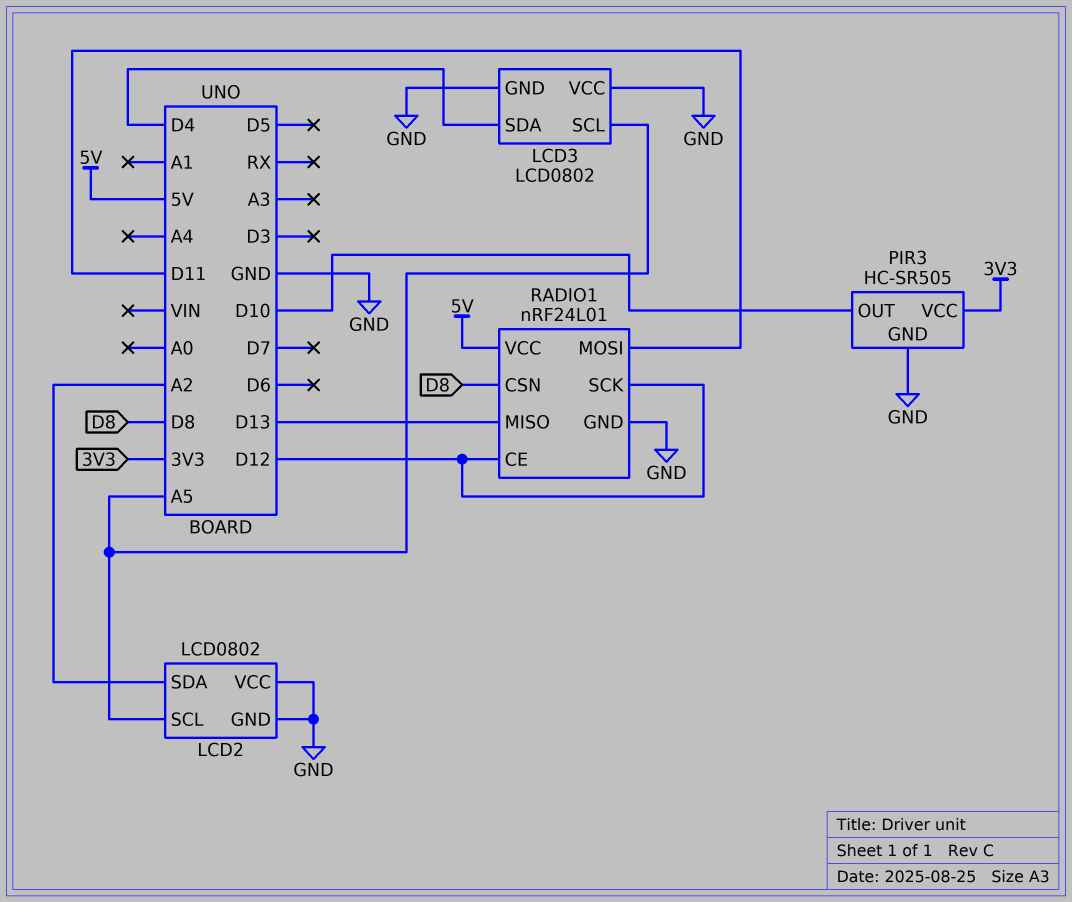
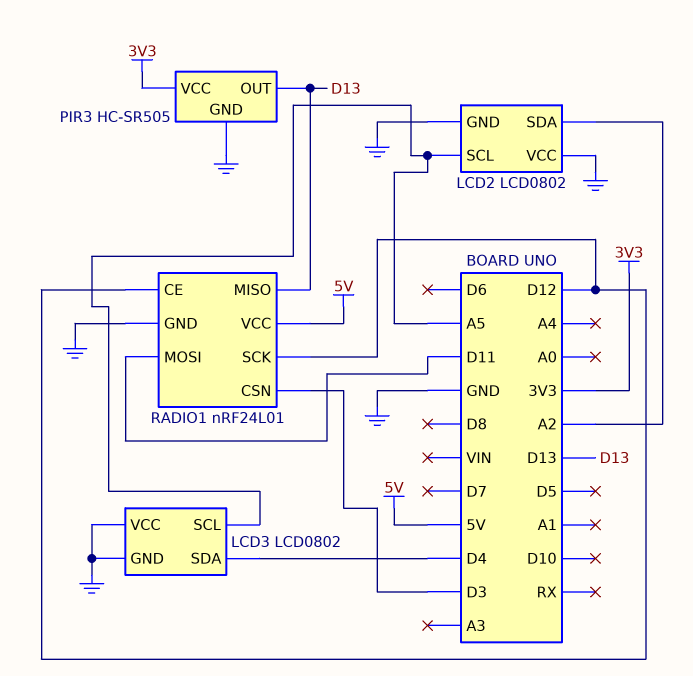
PIR3 pin OUT: D10 -> D13
RADIO1 pin CSN: D8 -> D3

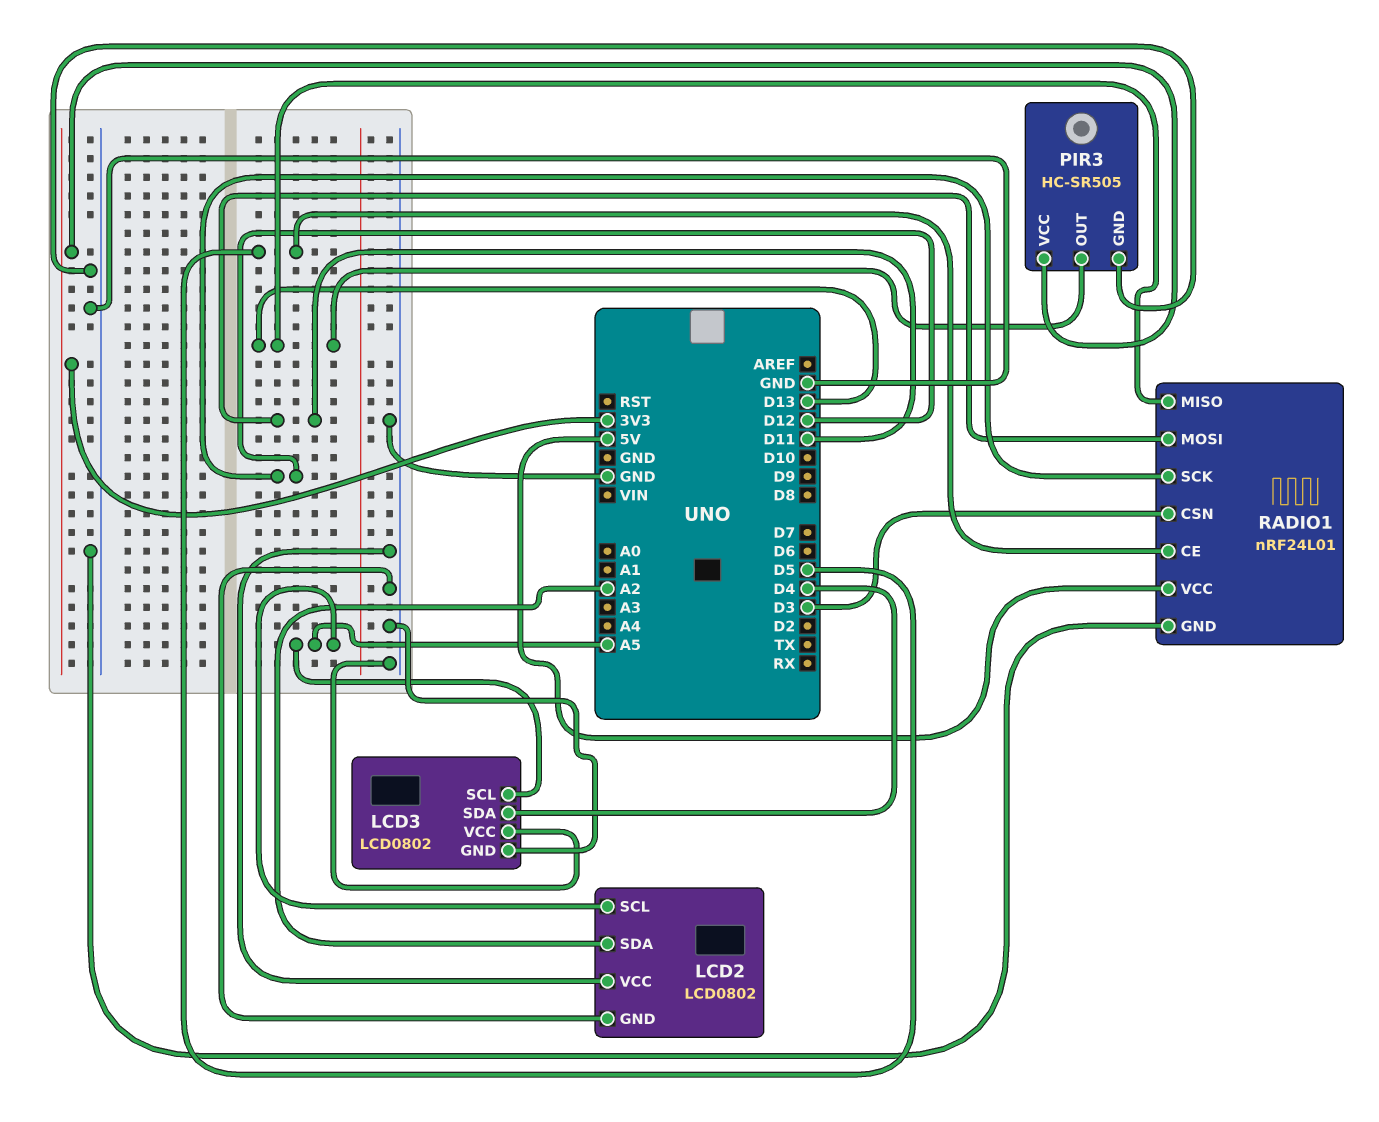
RADIO1 pin CE: D12 -> D5

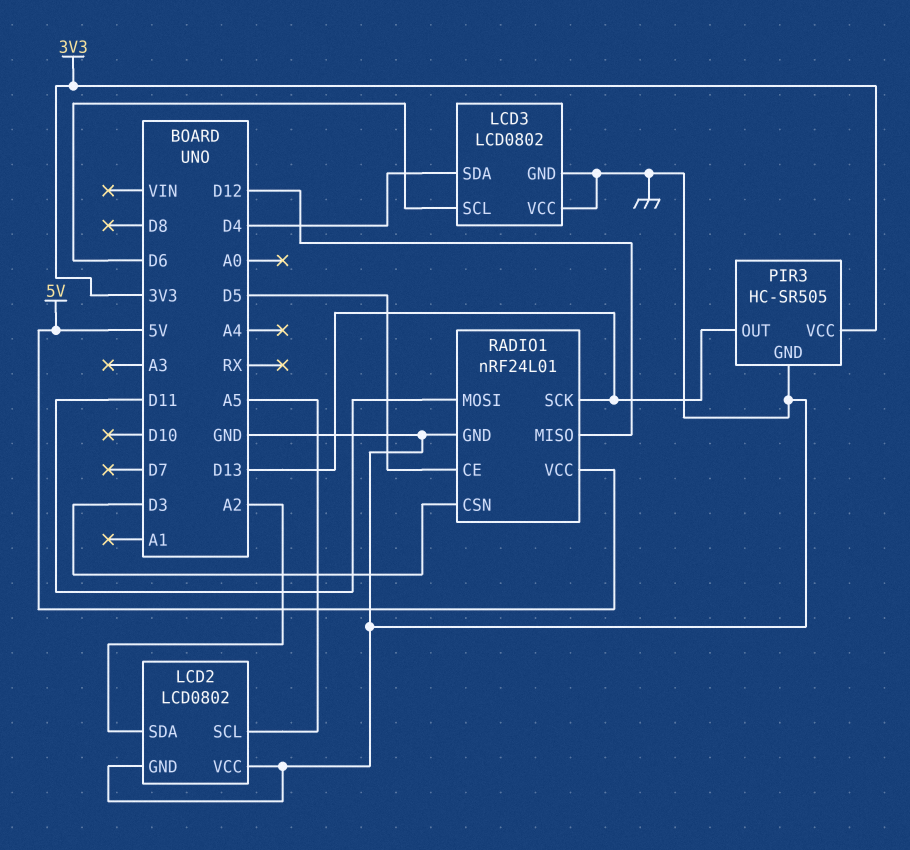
LCD3 pin SCL: A5 -> D6
RADIO1 pin MISO: D13 -> D12
RADIO1 pin SCK: D12 -> D13

